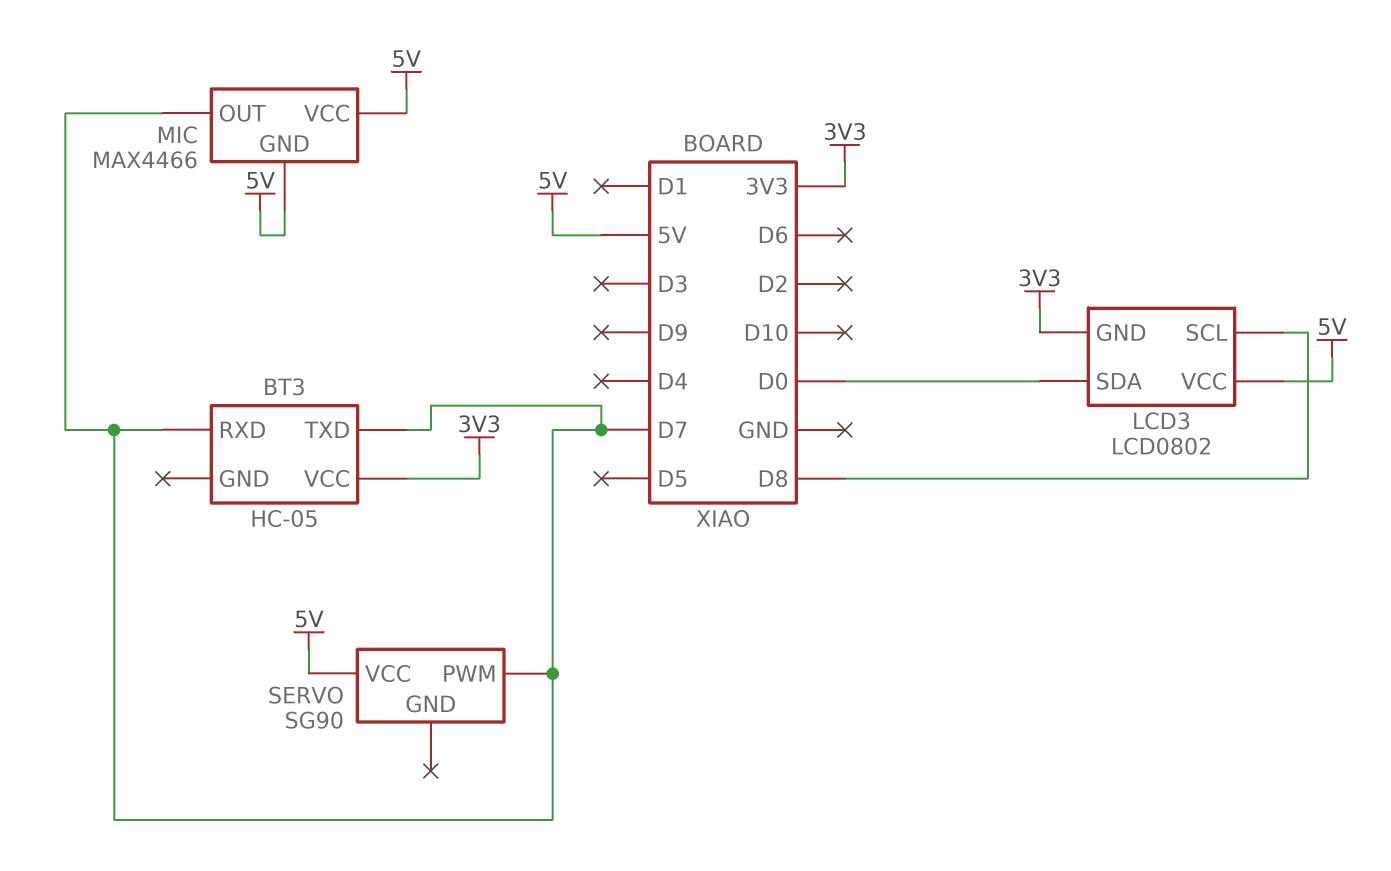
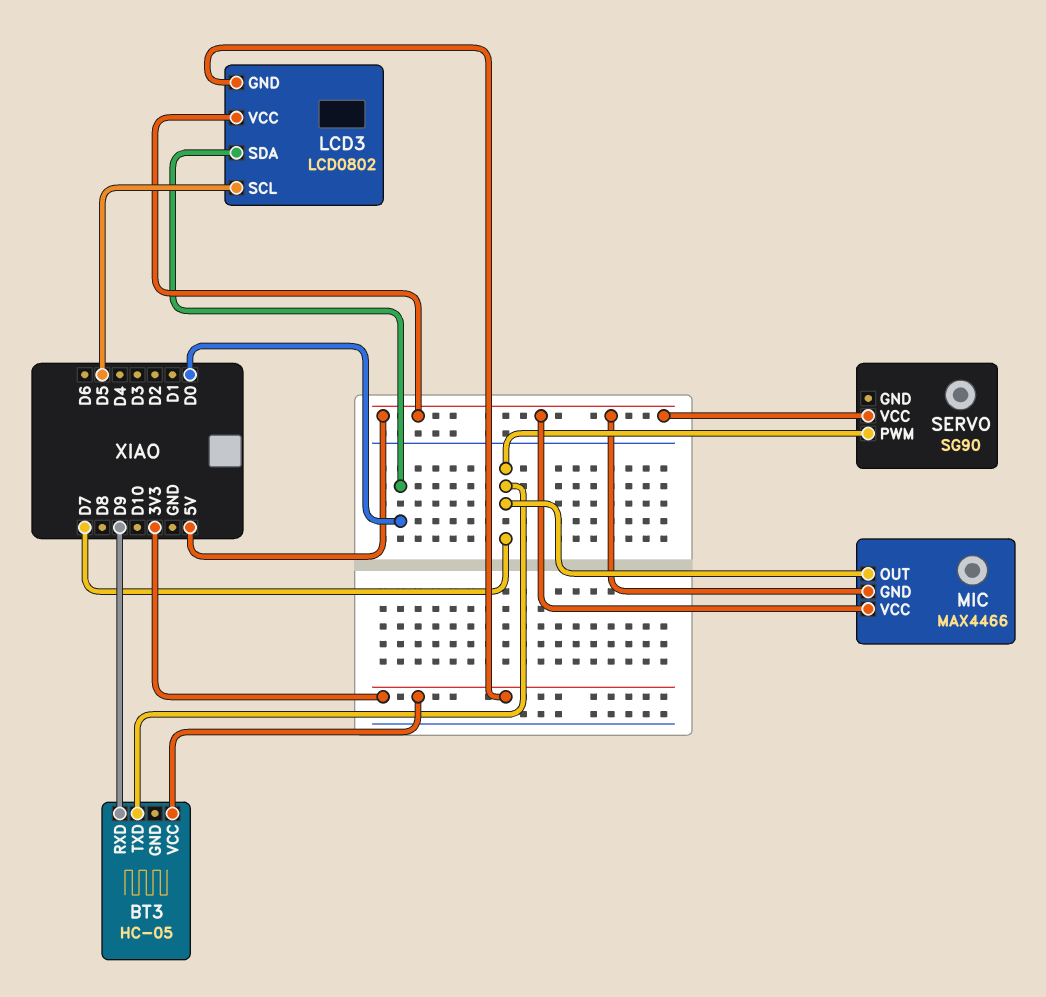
BT3 pin RXD: D7 -> D9
LCD3 pin SCL: D8 -> D5

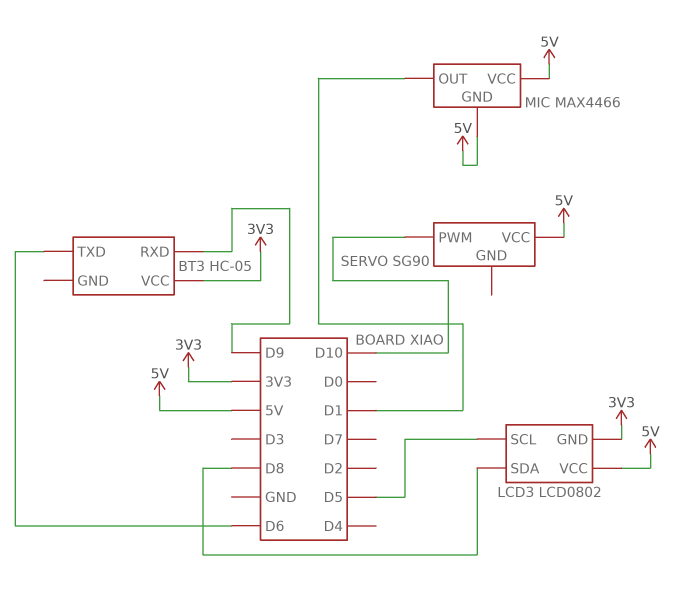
BT3 pin TXD: D7 -> D6
LCD3 pin SDA: D0 -> D8
MIC pin OUT: D7 -> D1
SERVO pin PWM: D7 -> D10

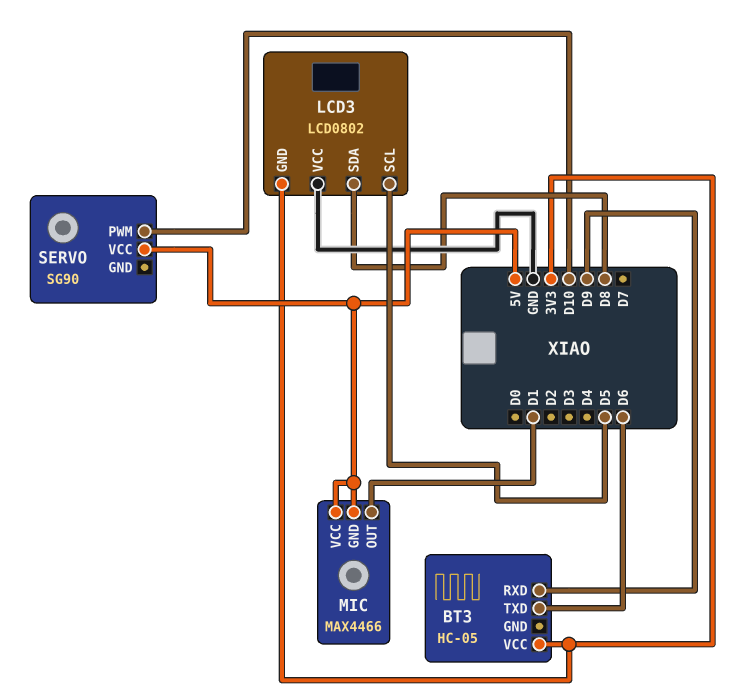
LCD3 pin VCC: 5V -> GND

